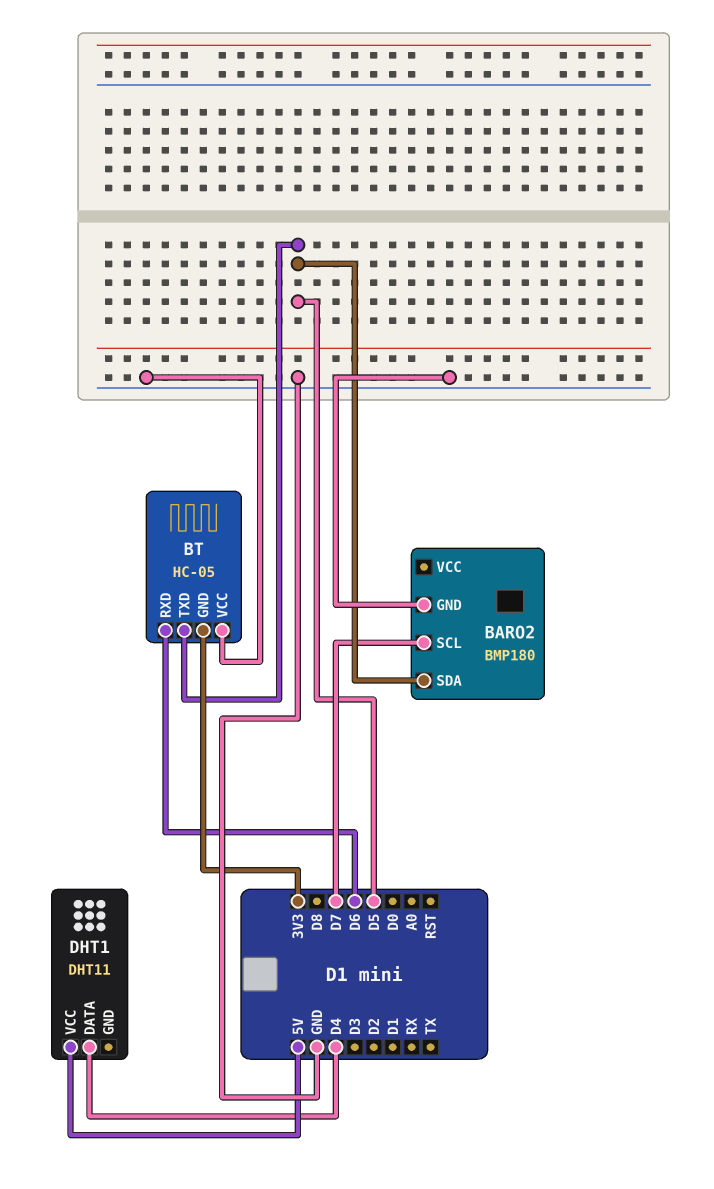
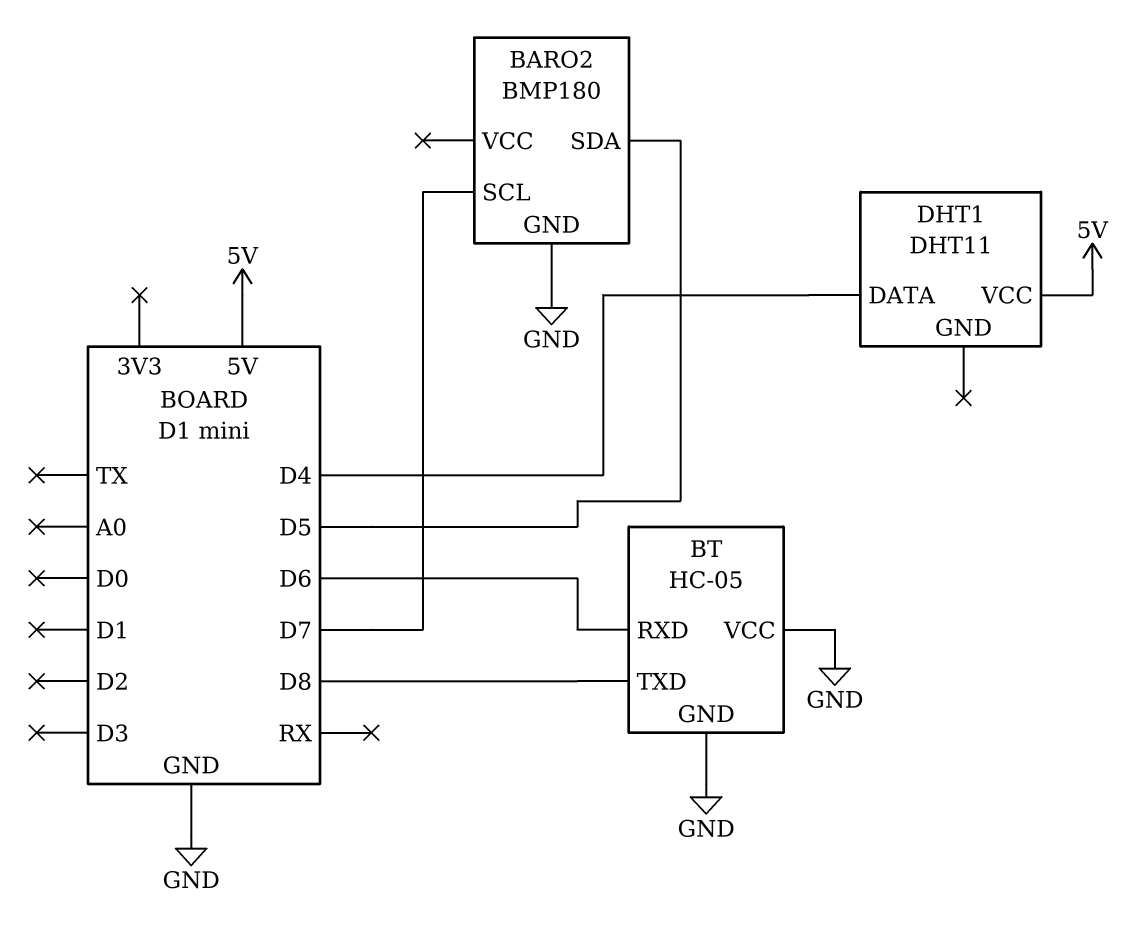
BT pin GND: 3V3 -> GND
BT pin TXD: D5 -> D8

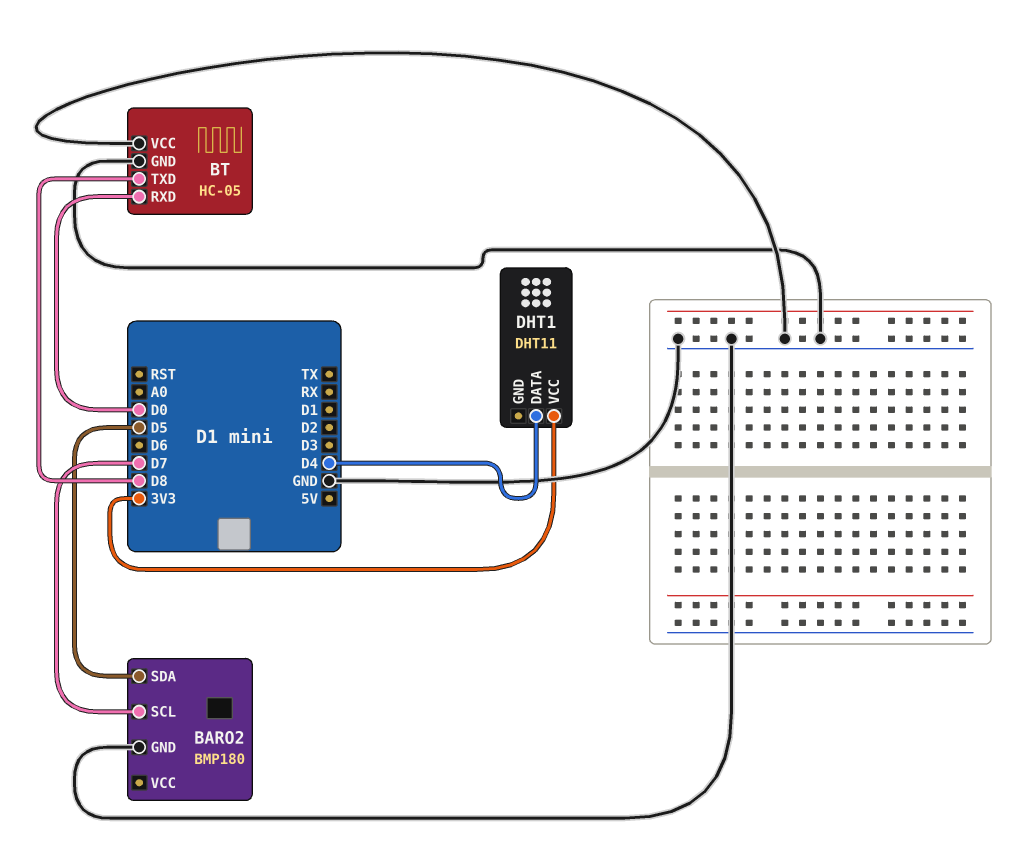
BT pin RXD: D6 -> D0
DHT1 pin VCC: 5V -> 3V3

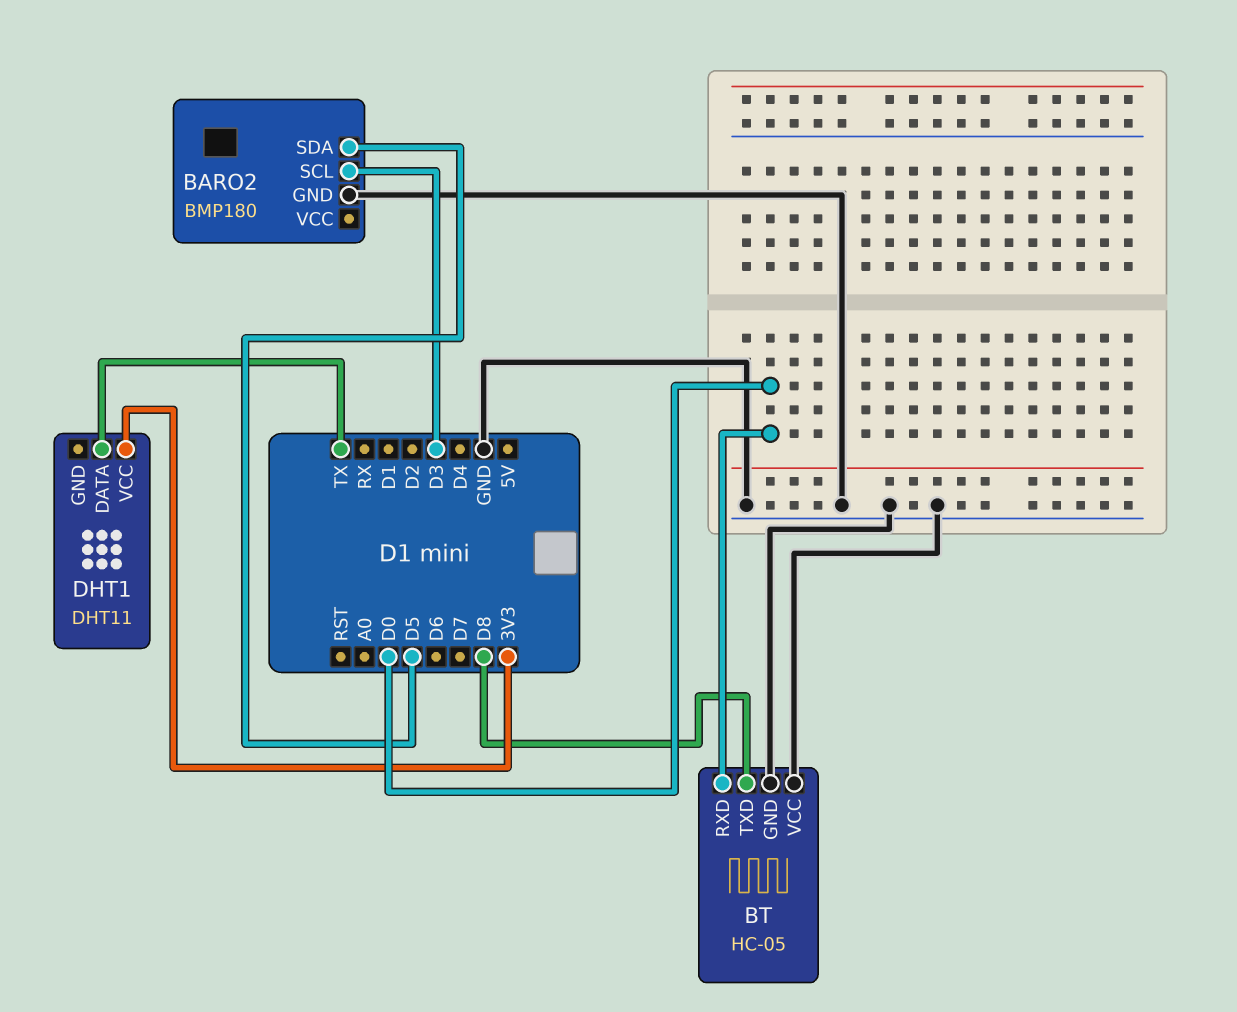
BARO2 pin SCL: D7 -> D3
DHT1 pin DATA: D4 -> TX

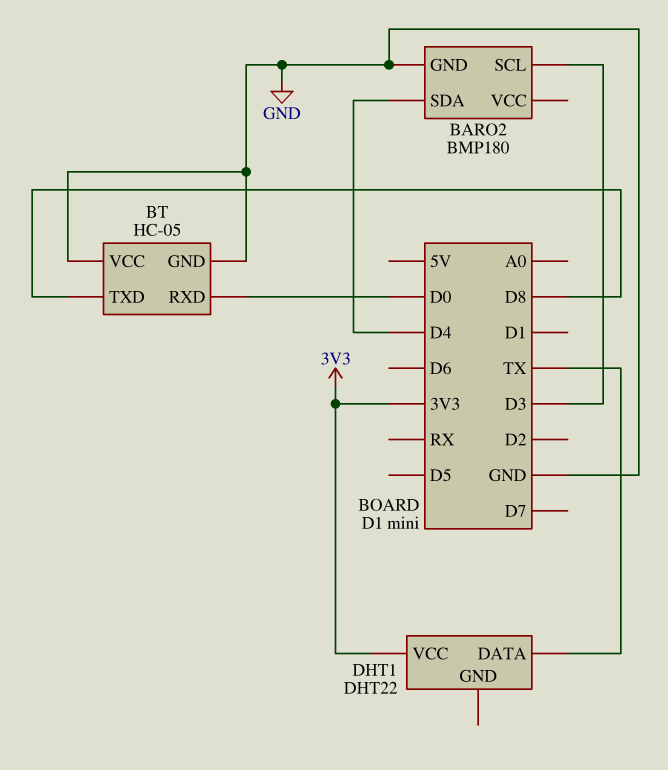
BARO2 pin SDA: D5 -> D4
DHT1: DHT11 -> DHT22

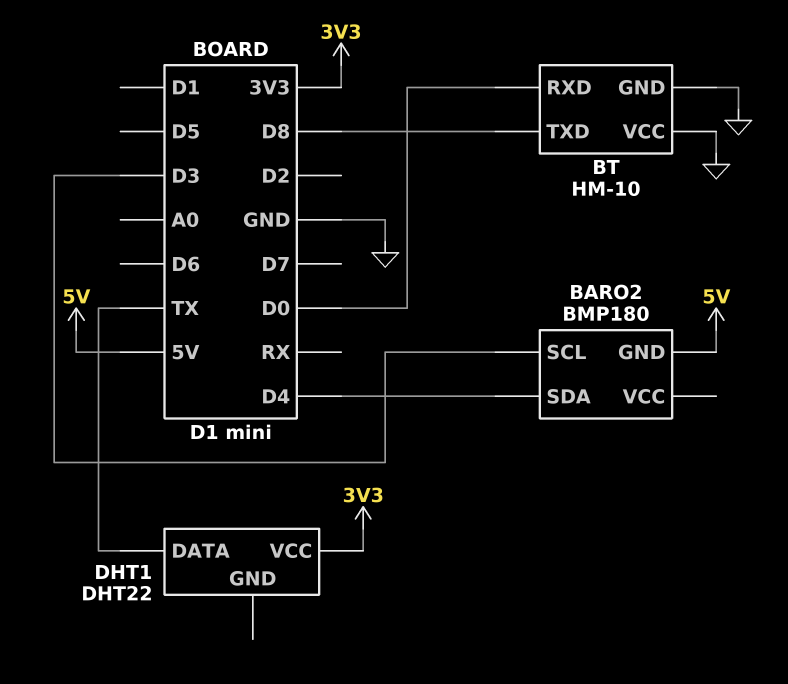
BARO2 pin GND: GND -> 5V
BT: HC-05 -> HM-10

